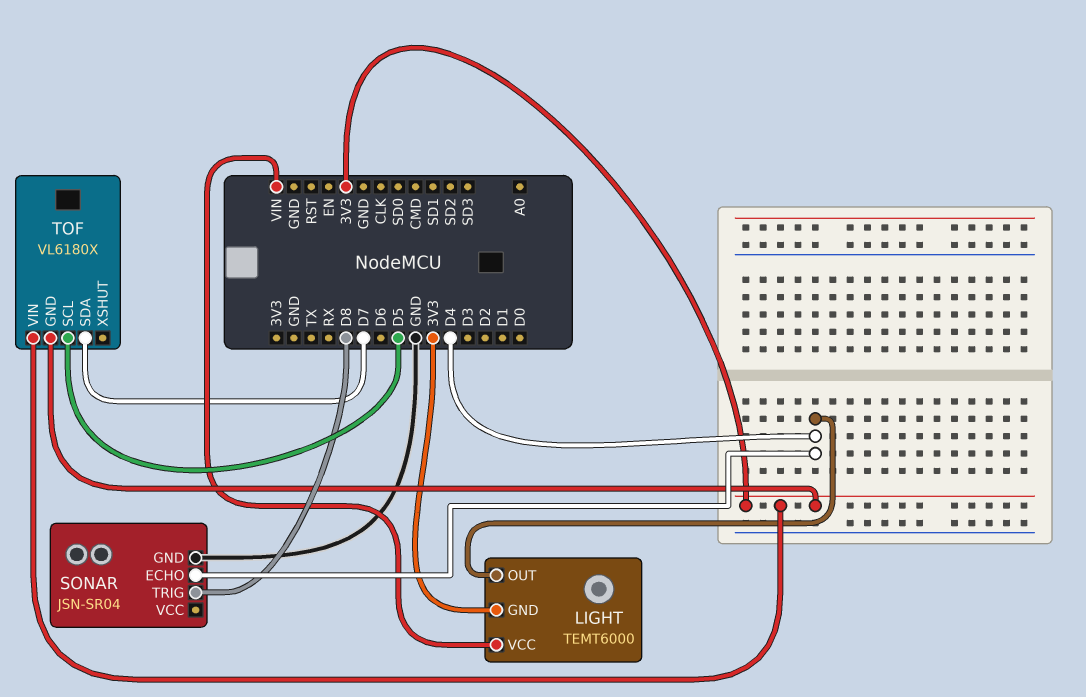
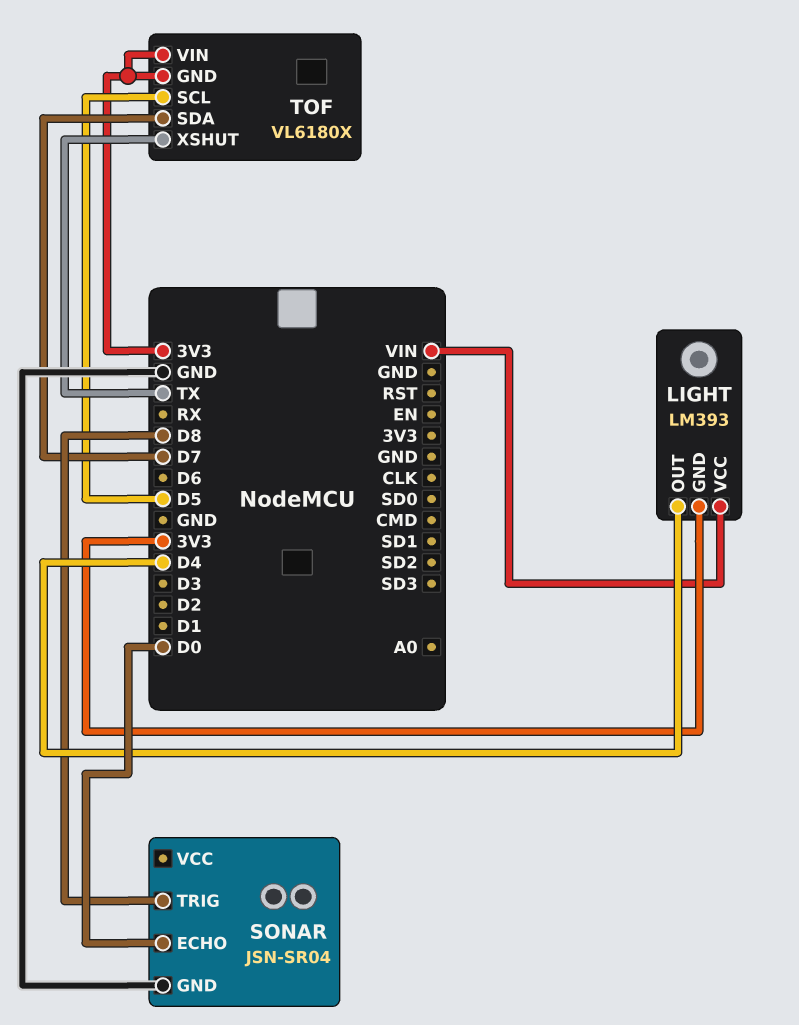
LIGHT: TEMT6000 -> LM393
SONAR pin ECHO: D4 -> D0
TOF pin XSHUT: none -> TX

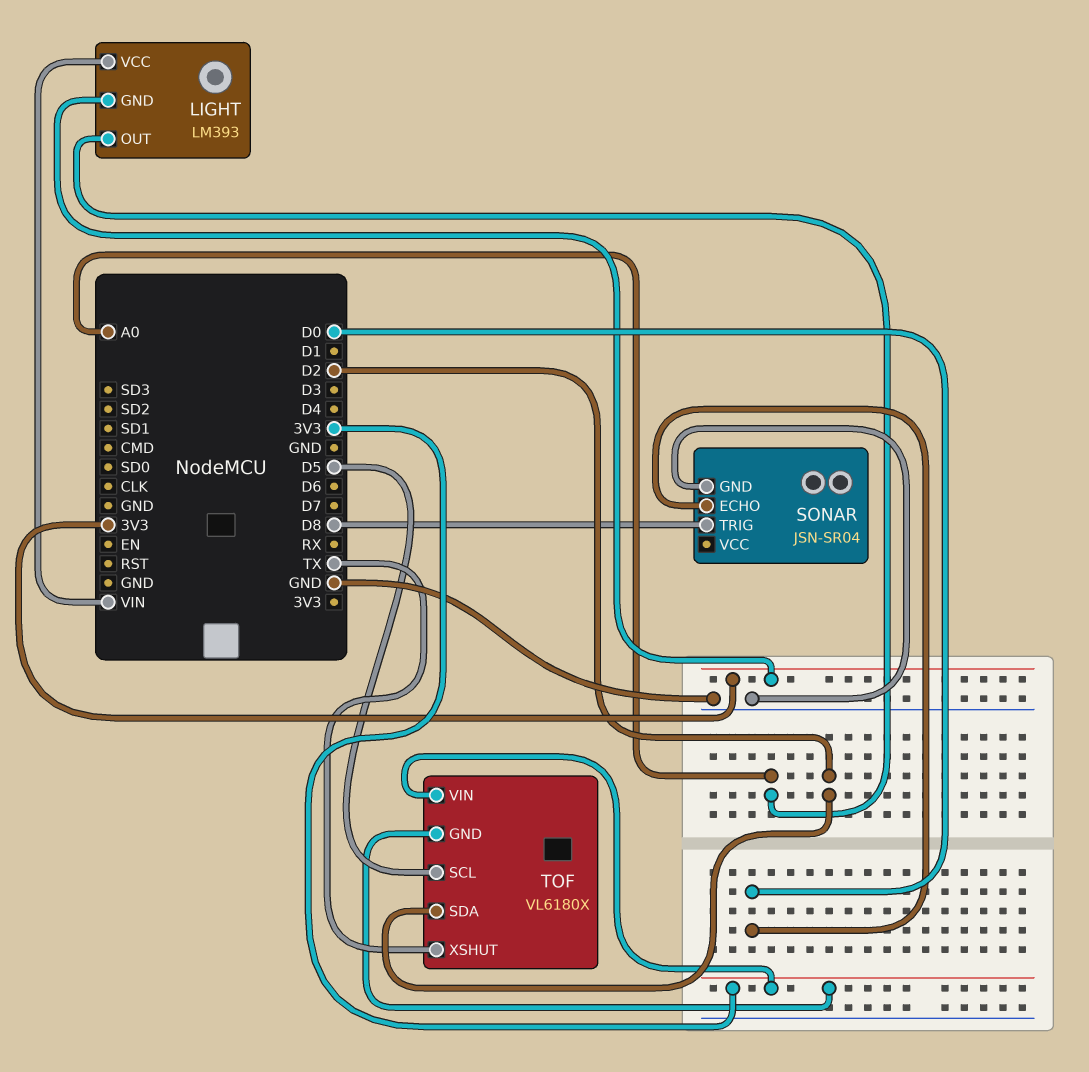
LIGHT pin OUT: D4 -> A0
TOF pin SDA: D7 -> D2

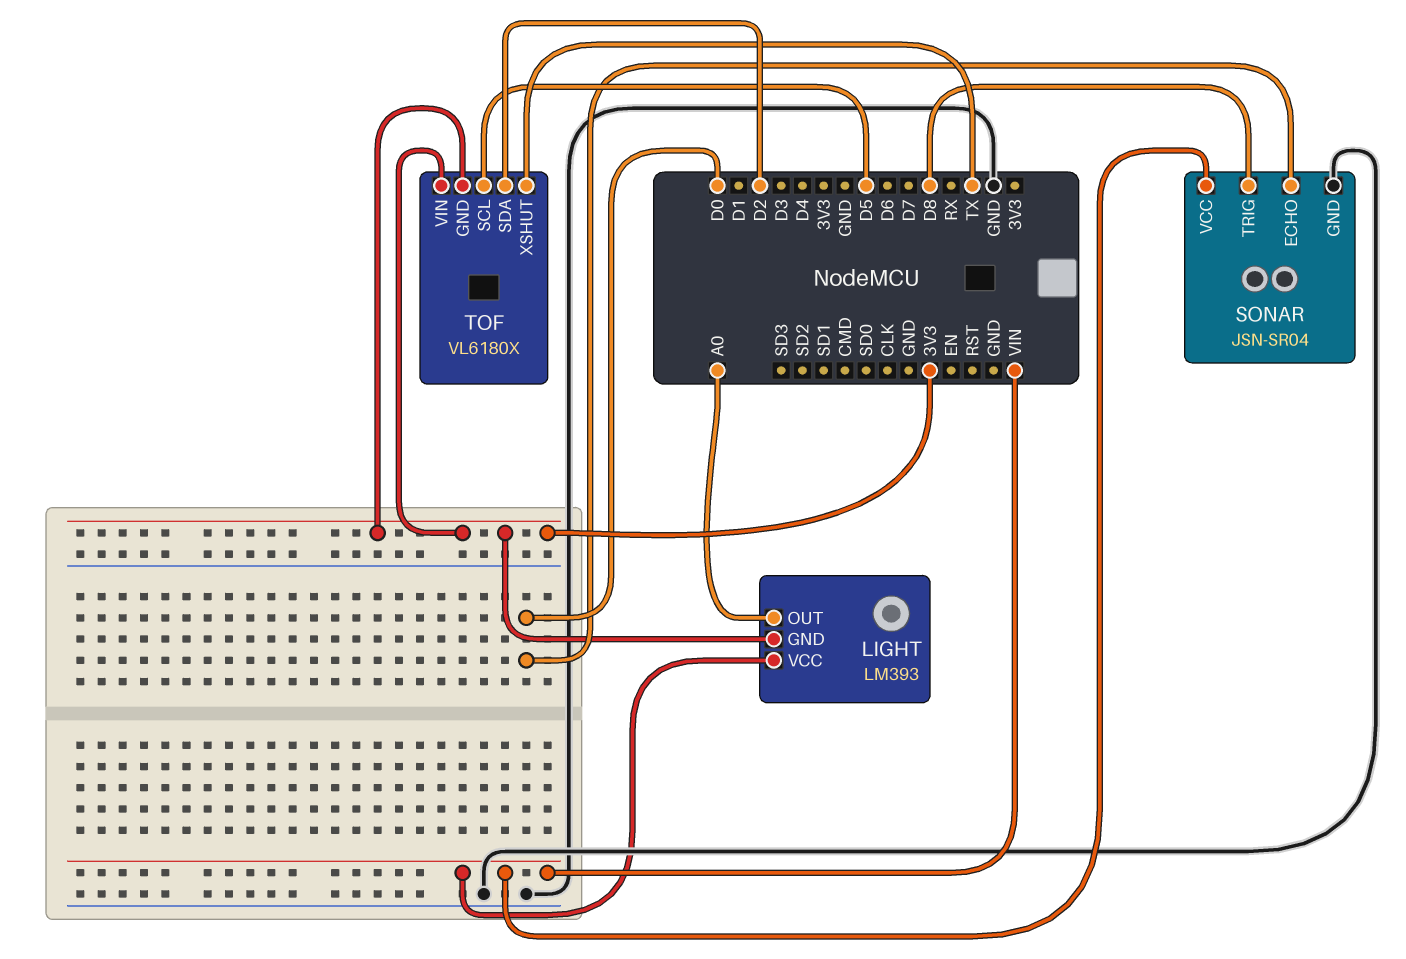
SONAR pin VCC: none -> VIN

